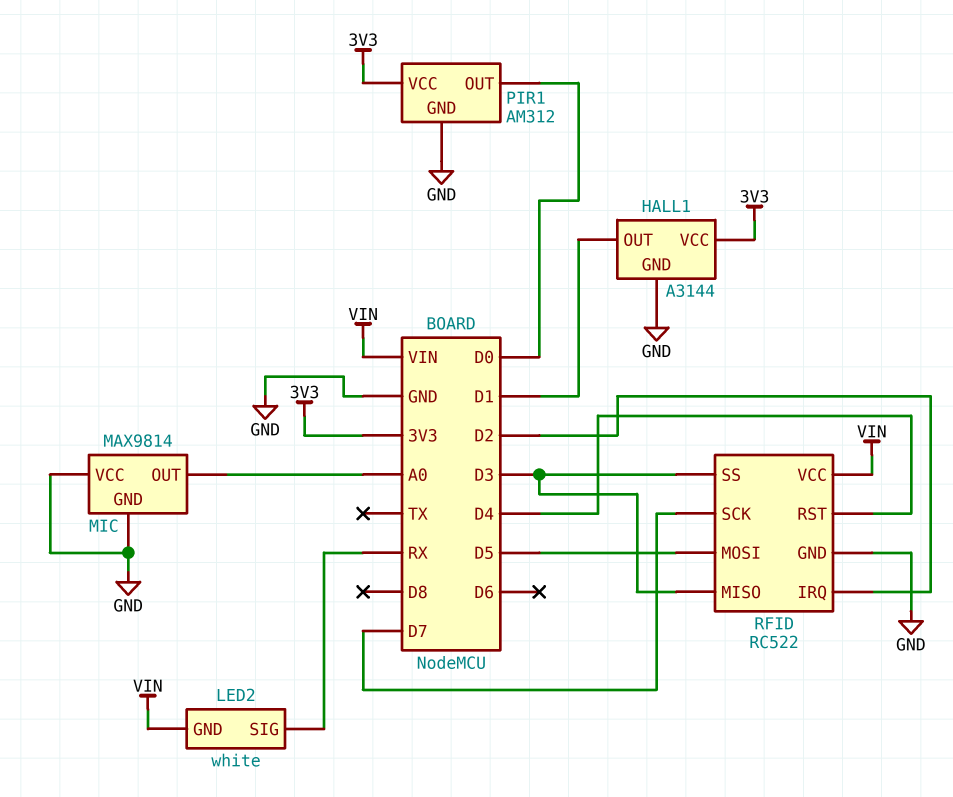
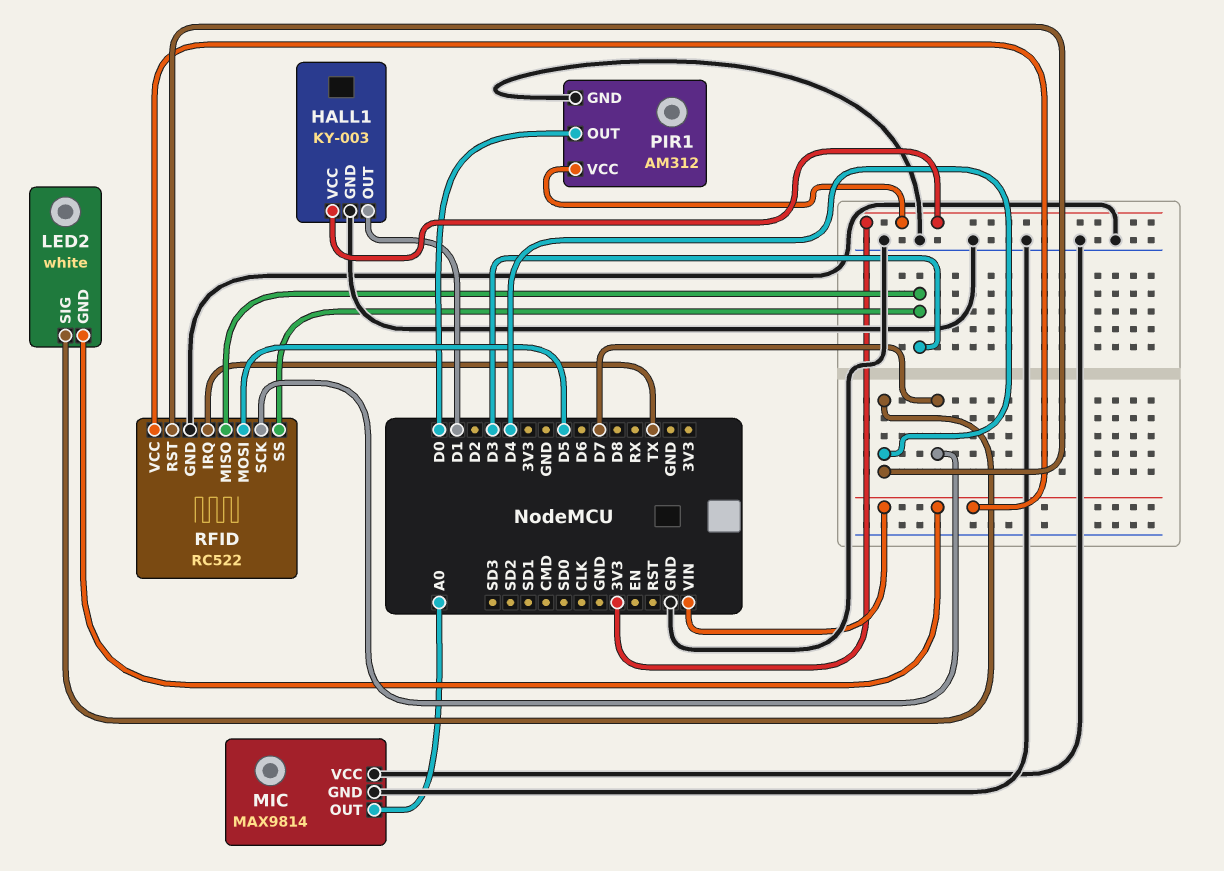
HALL1: A3144 -> KY-003
LED2 pin SIG: RX -> D4
RFID pin IRQ: D2 -> TX

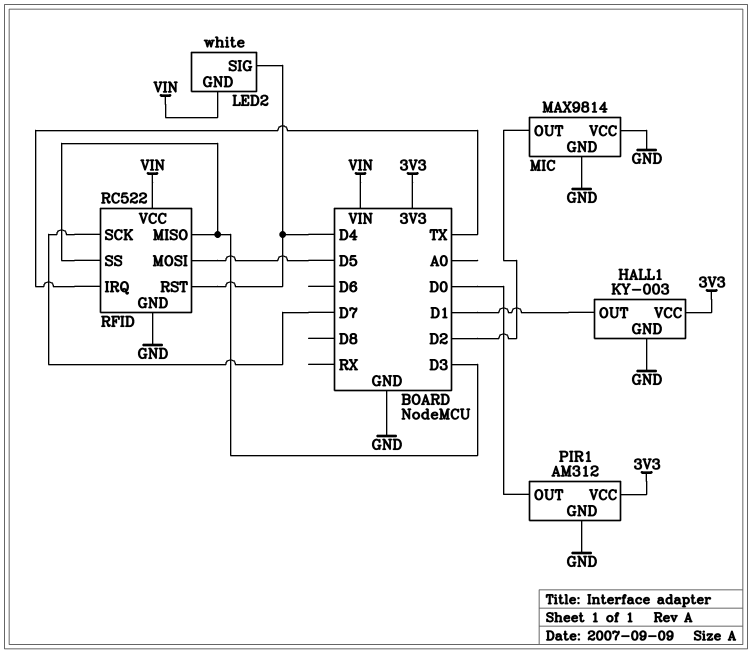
MIC pin OUT: A0 -> D2

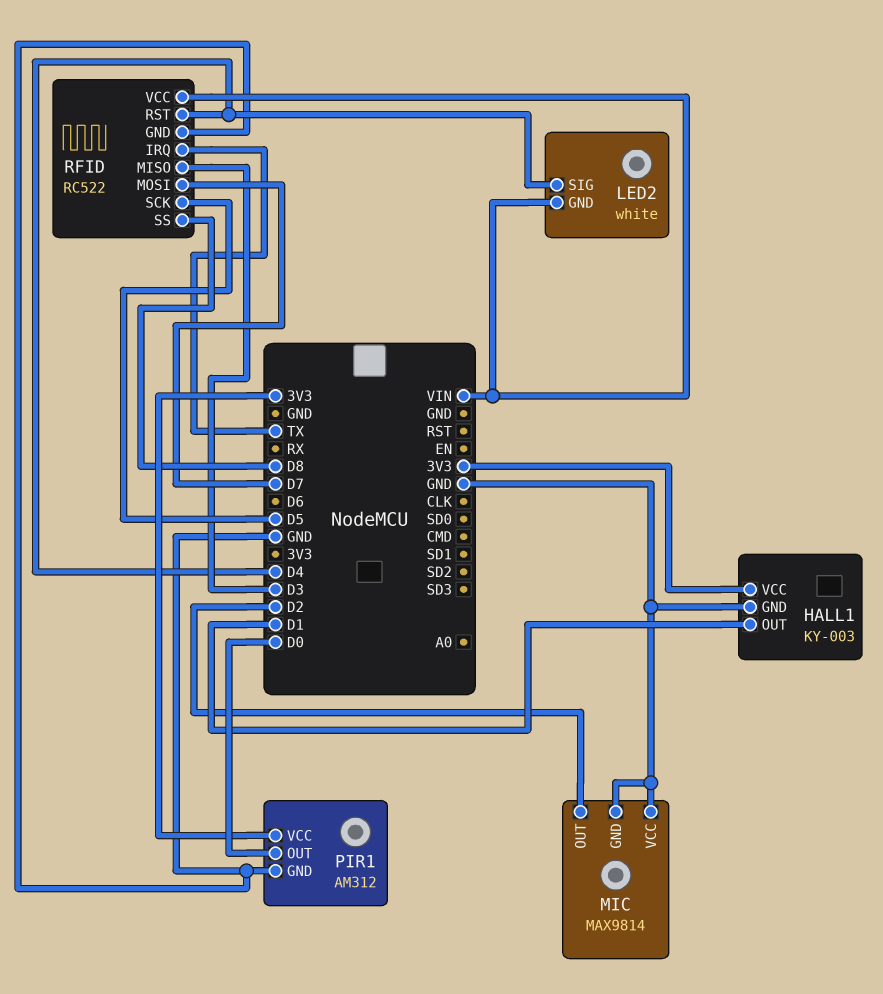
RFID pin MOSI: D5 -> D7
RFID pin SCK: D7 -> D5
RFID pin SS: D3 -> D8

